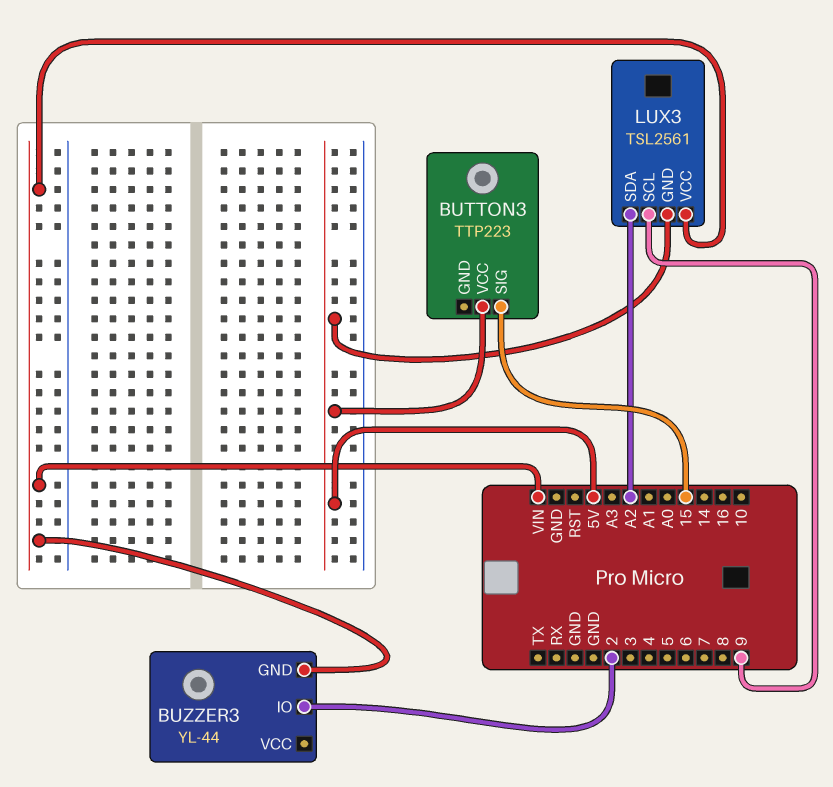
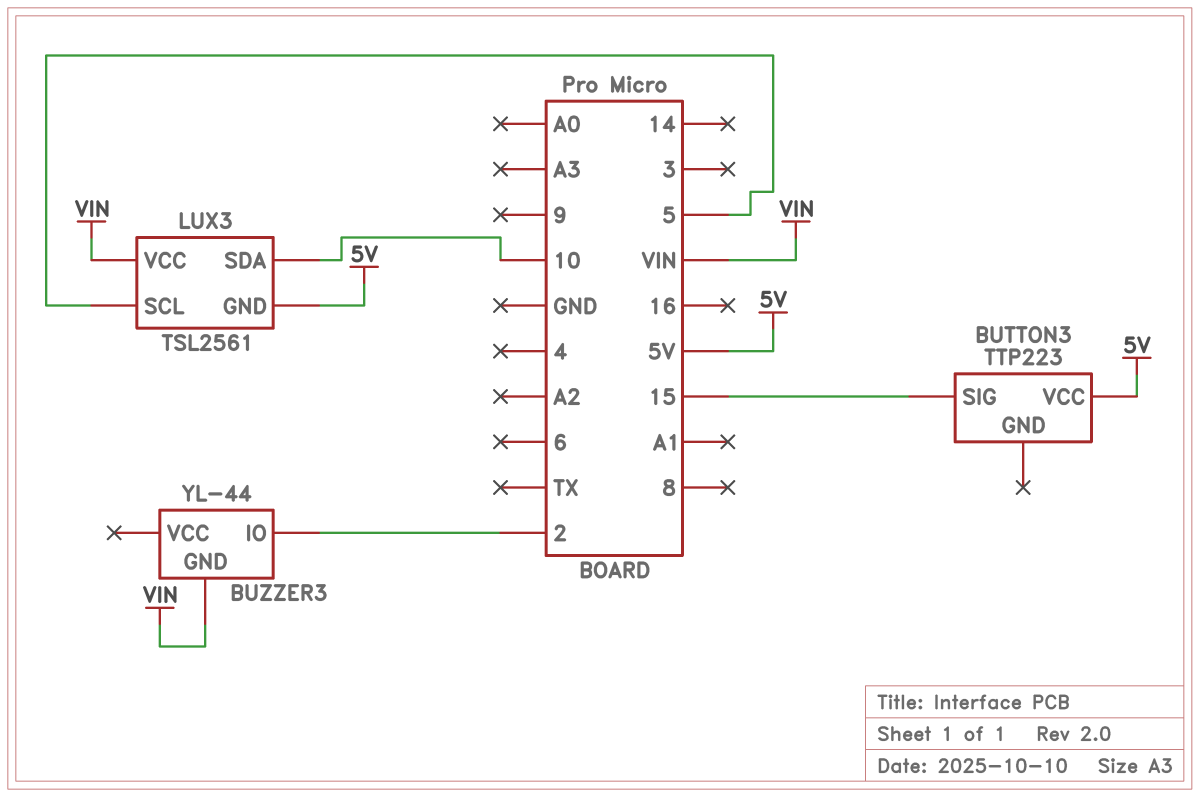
LUX3 pin SCL: 9 -> 5
LUX3 pin SDA: A2 -> 10

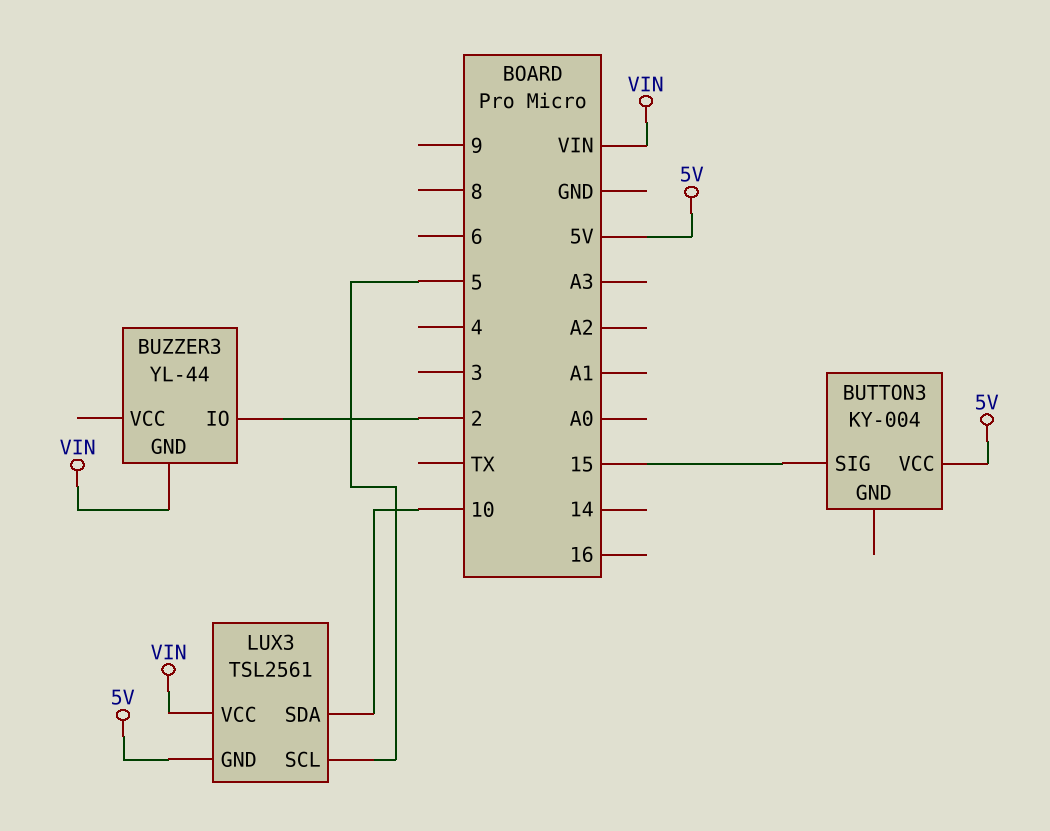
BUTTON3: TTP223 -> KY-004

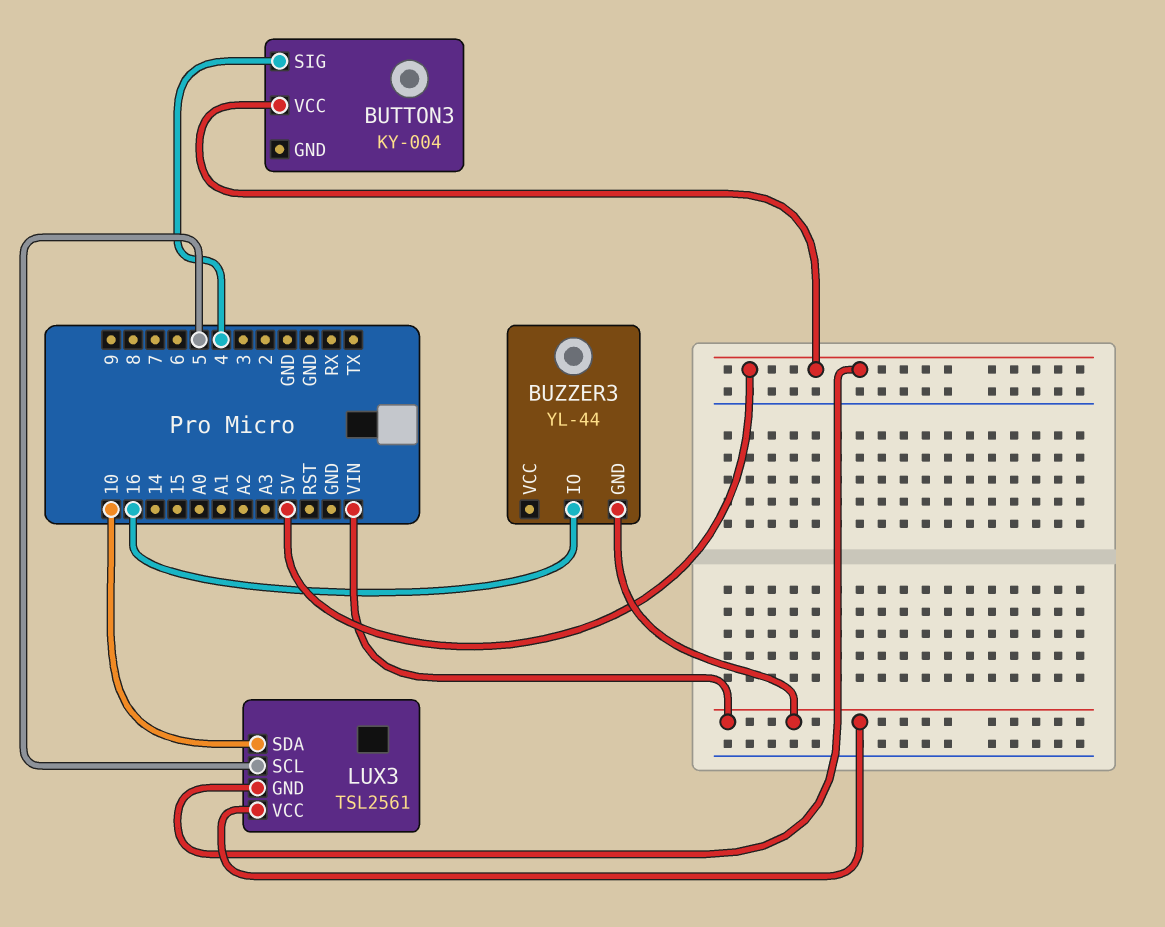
BUTTON3 pin SIG: 15 -> 4
BUZZER3 pin IO: 2 -> 16

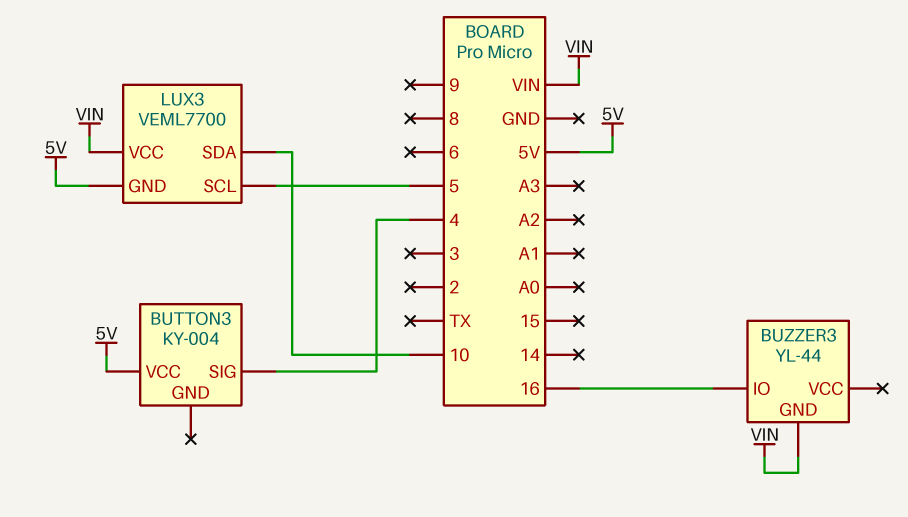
LUX3: TSL2561 -> VEML7700

